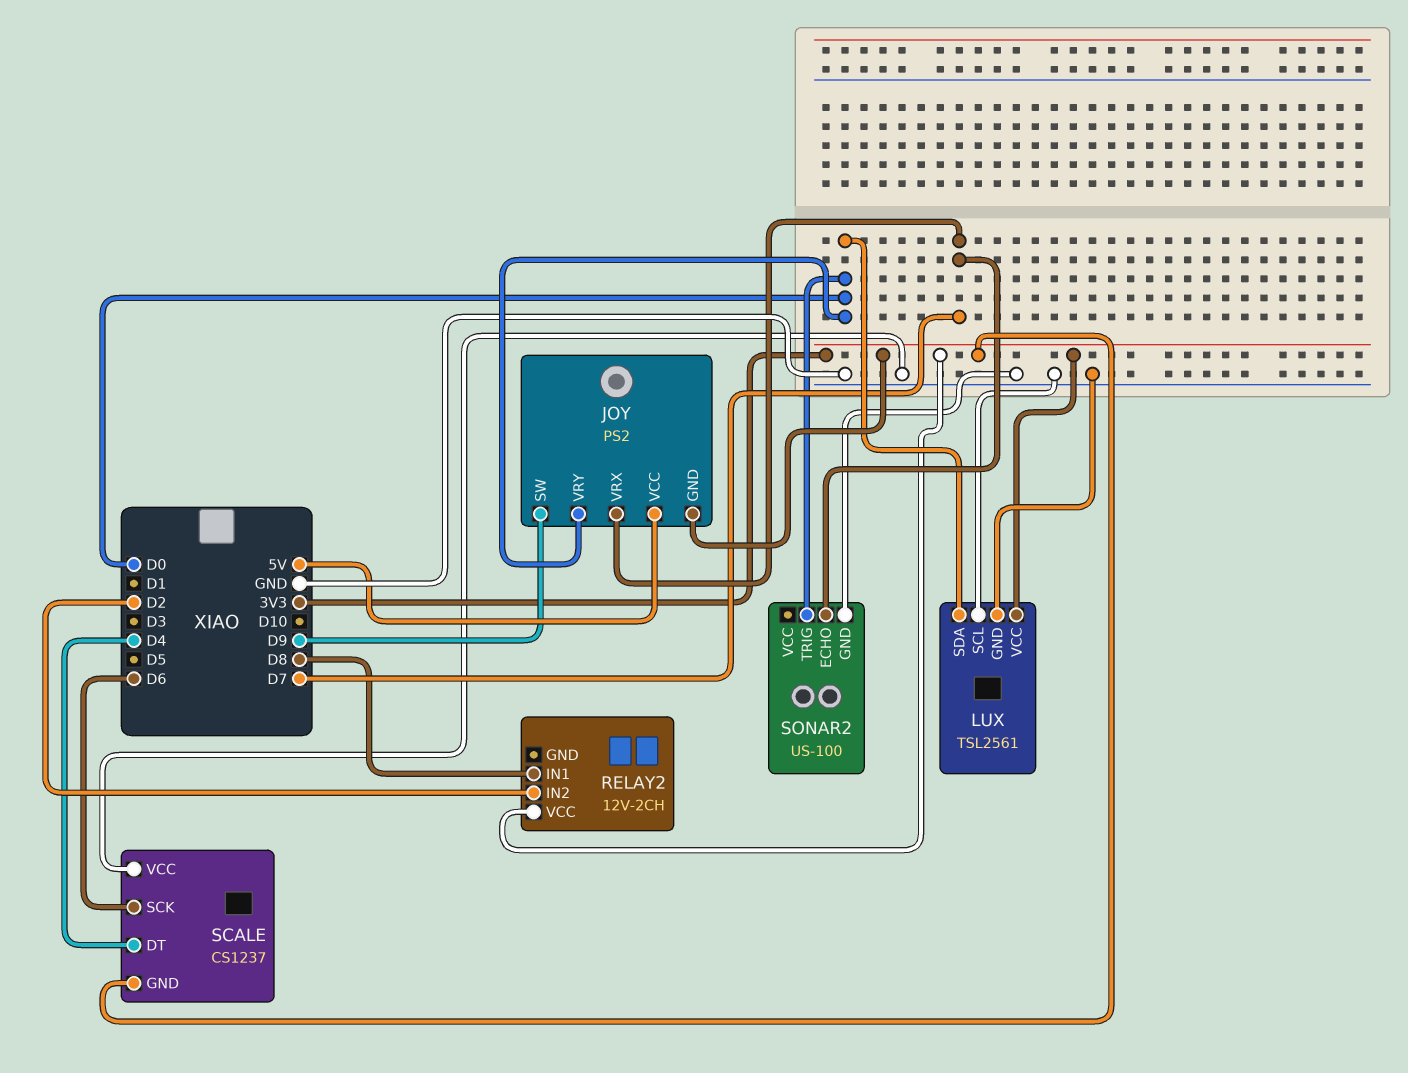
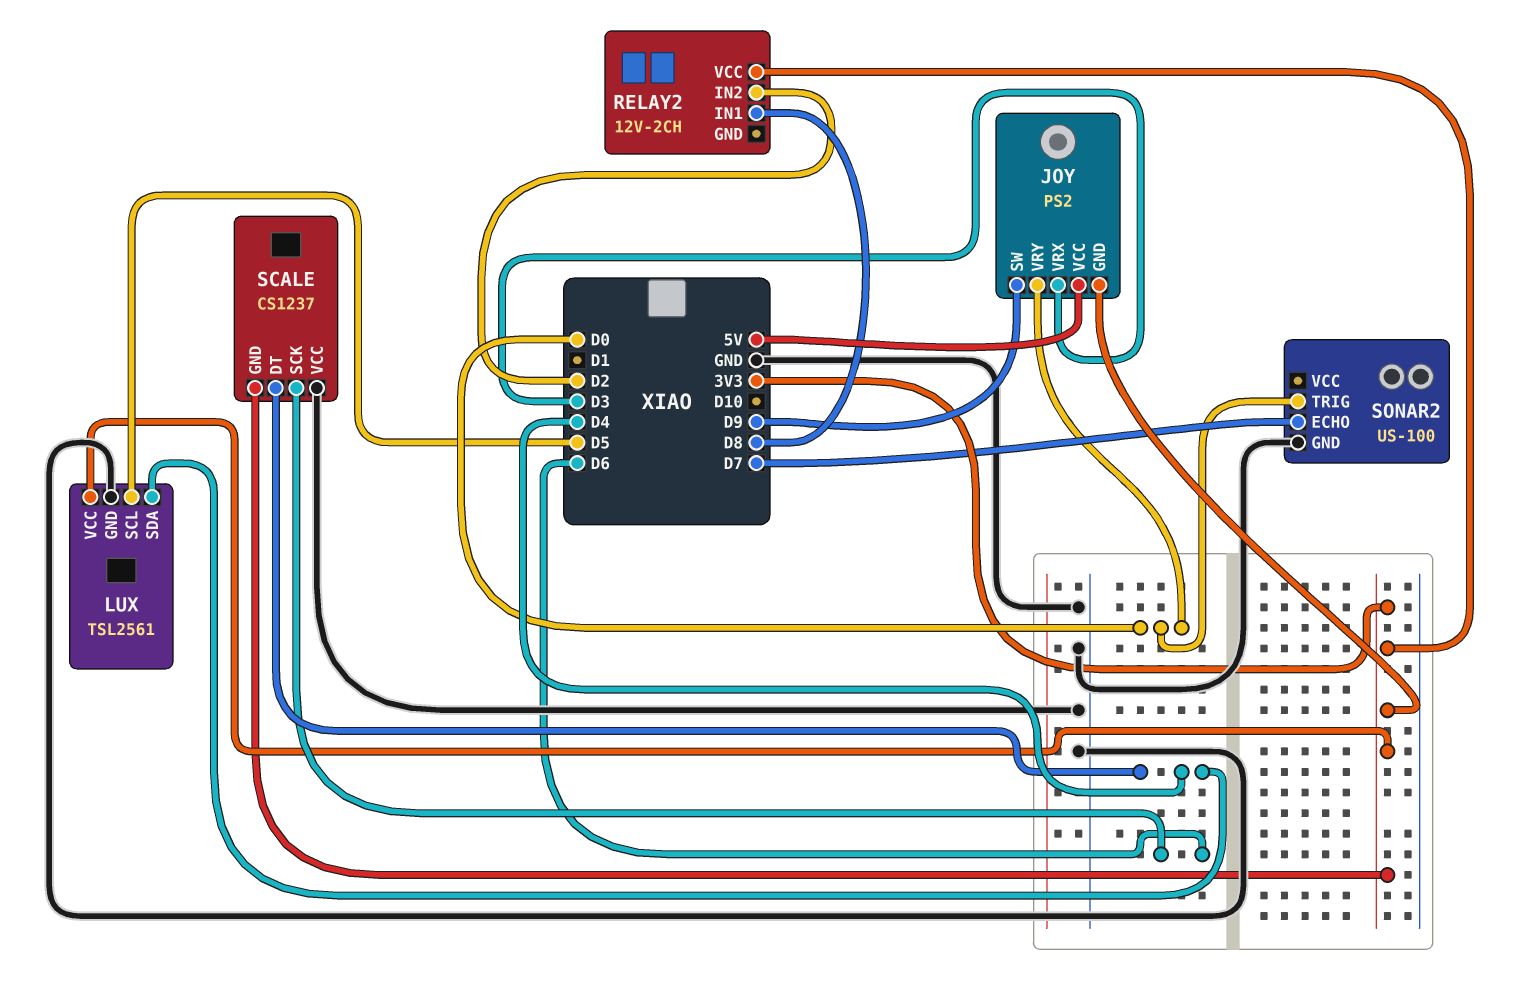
JOY pin VRX: D7 -> D3
LUX pin SCL: GND -> D5
LUX pin SDA: D0 -> D4

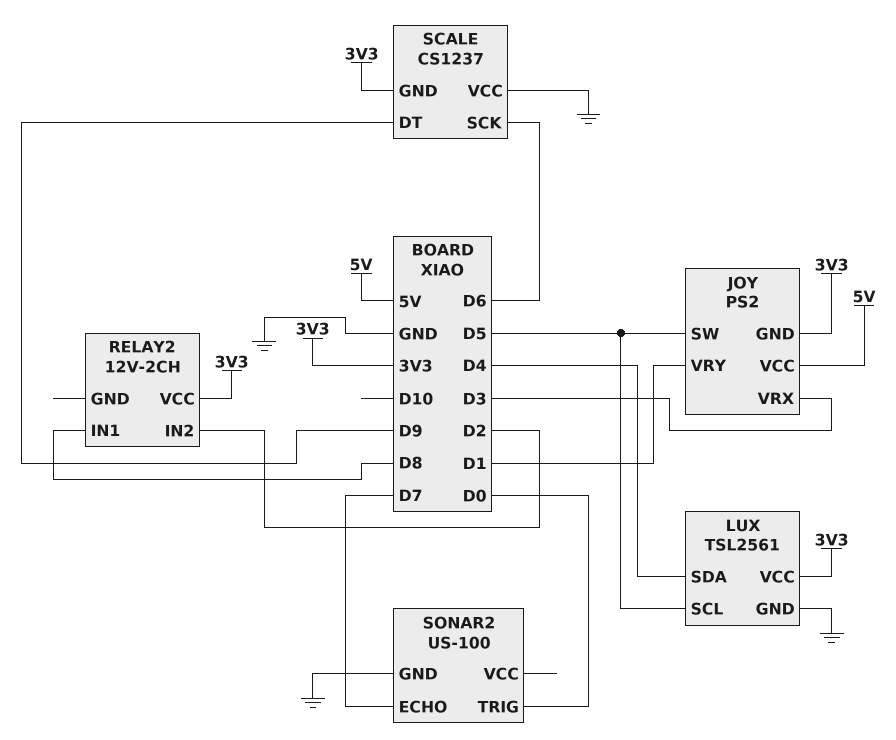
JOY pin SW: D9 -> D5
JOY pin VRY: D0 -> D1
SCALE pin DT: D4 -> D9

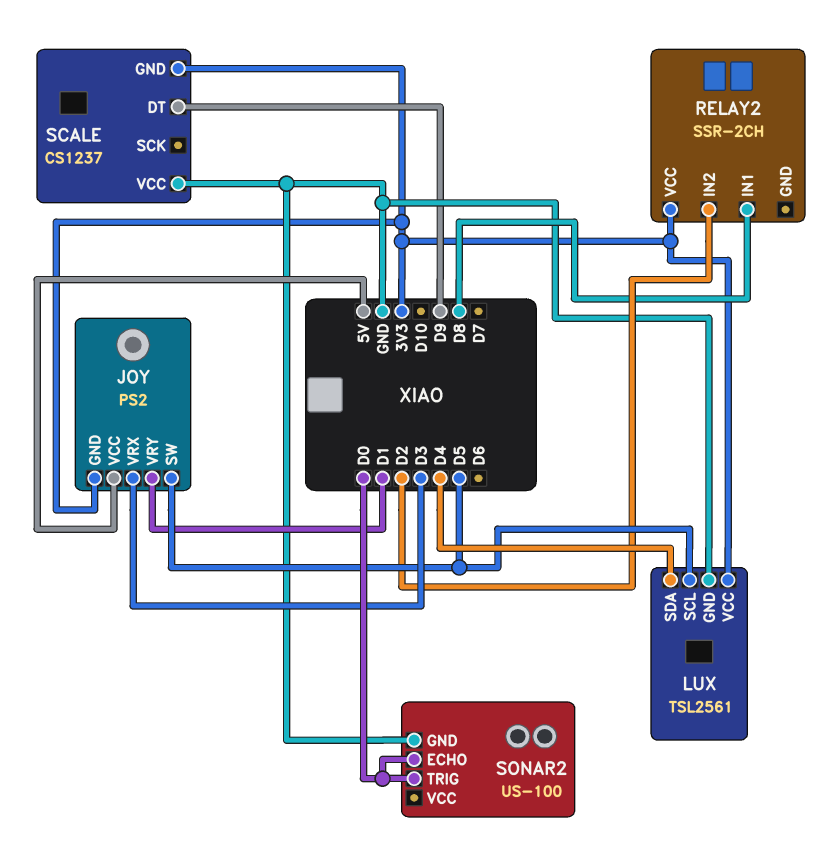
RELAY2: 12V-2CH -> SSR-2CH
SCALE pin SCK: D6 -> none
SONAR2 pin ECHO: D7 -> D0

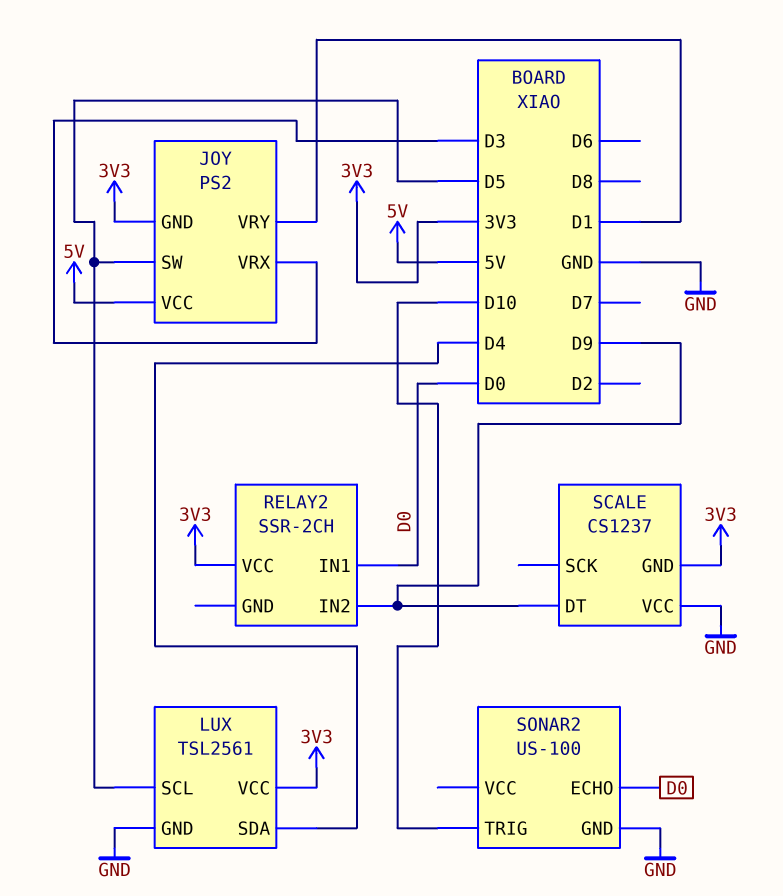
RELAY2 pin IN1: D8 -> D0
RELAY2 pin IN2: D2 -> D9
SONAR2 pin TRIG: D0 -> D10

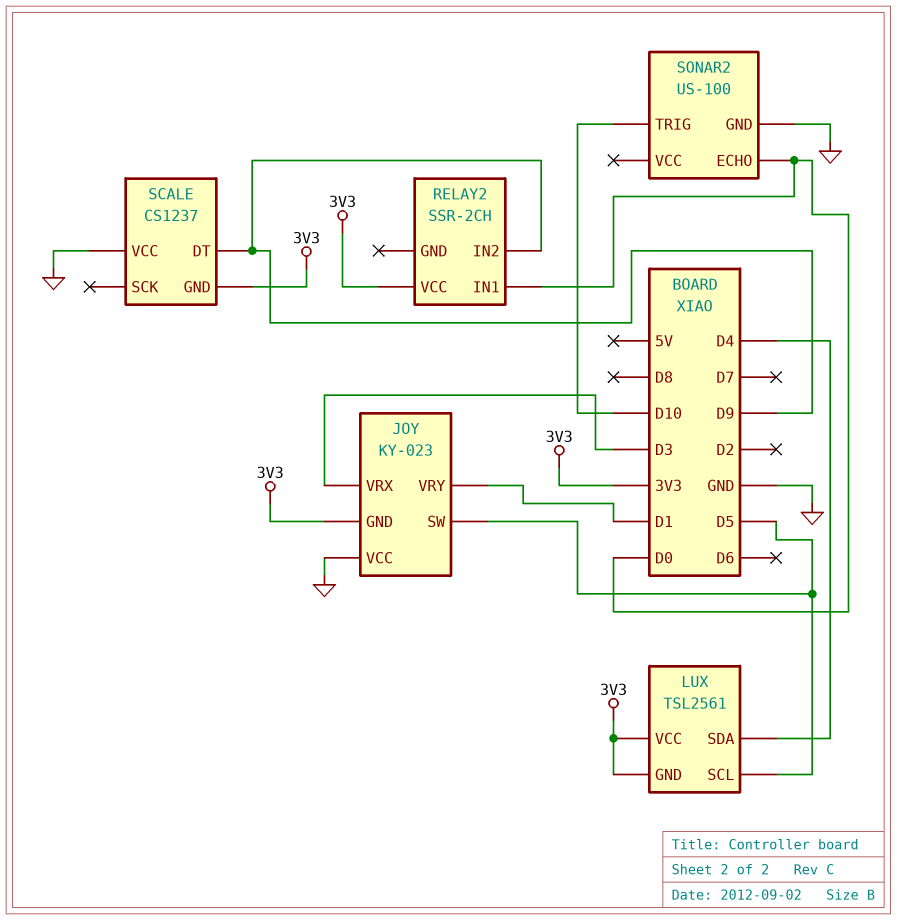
JOY: PS2 -> KY-023
JOY pin VCC: 5V -> GND
LUX pin GND: GND -> 3V3

